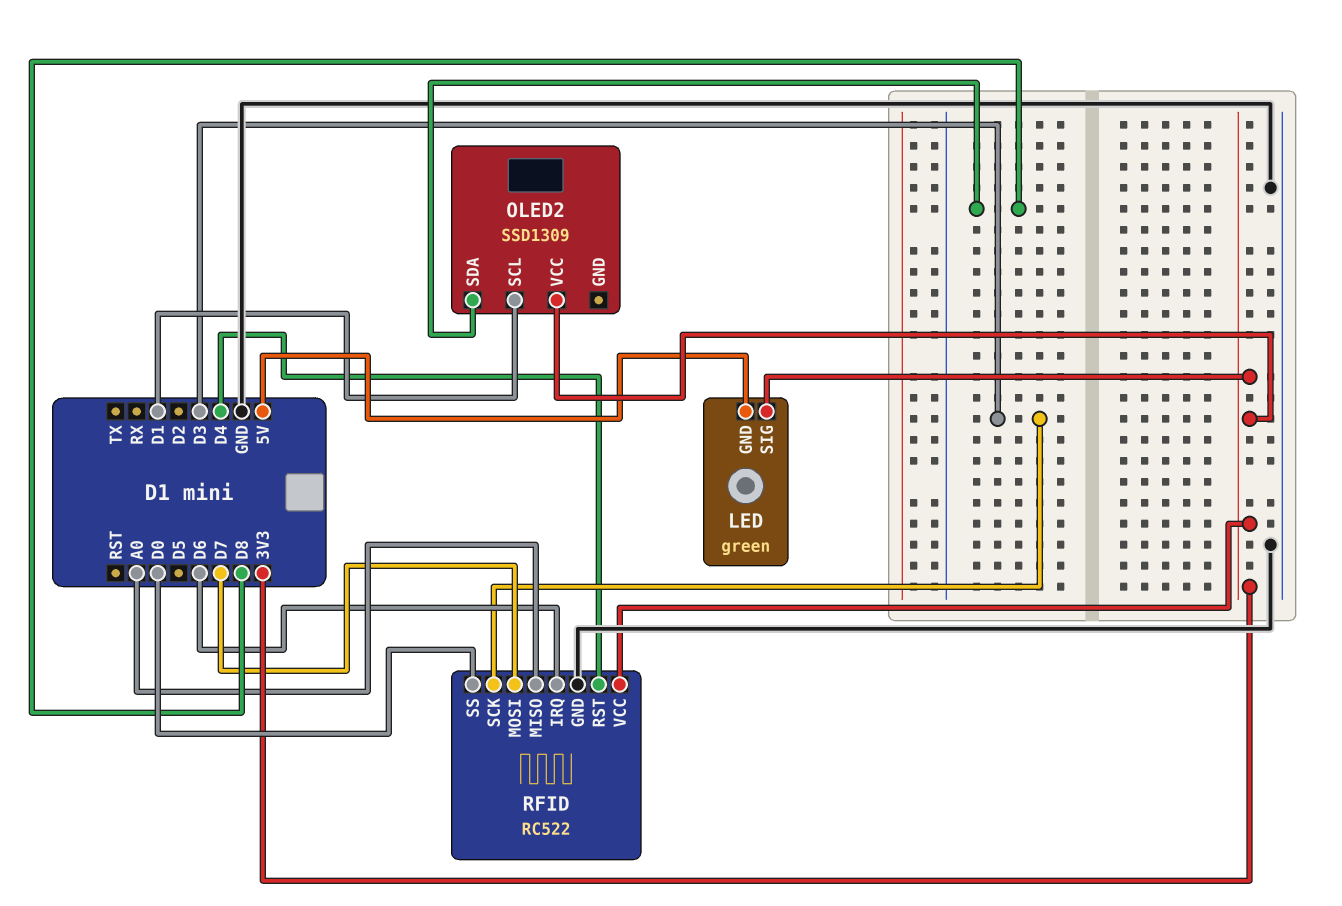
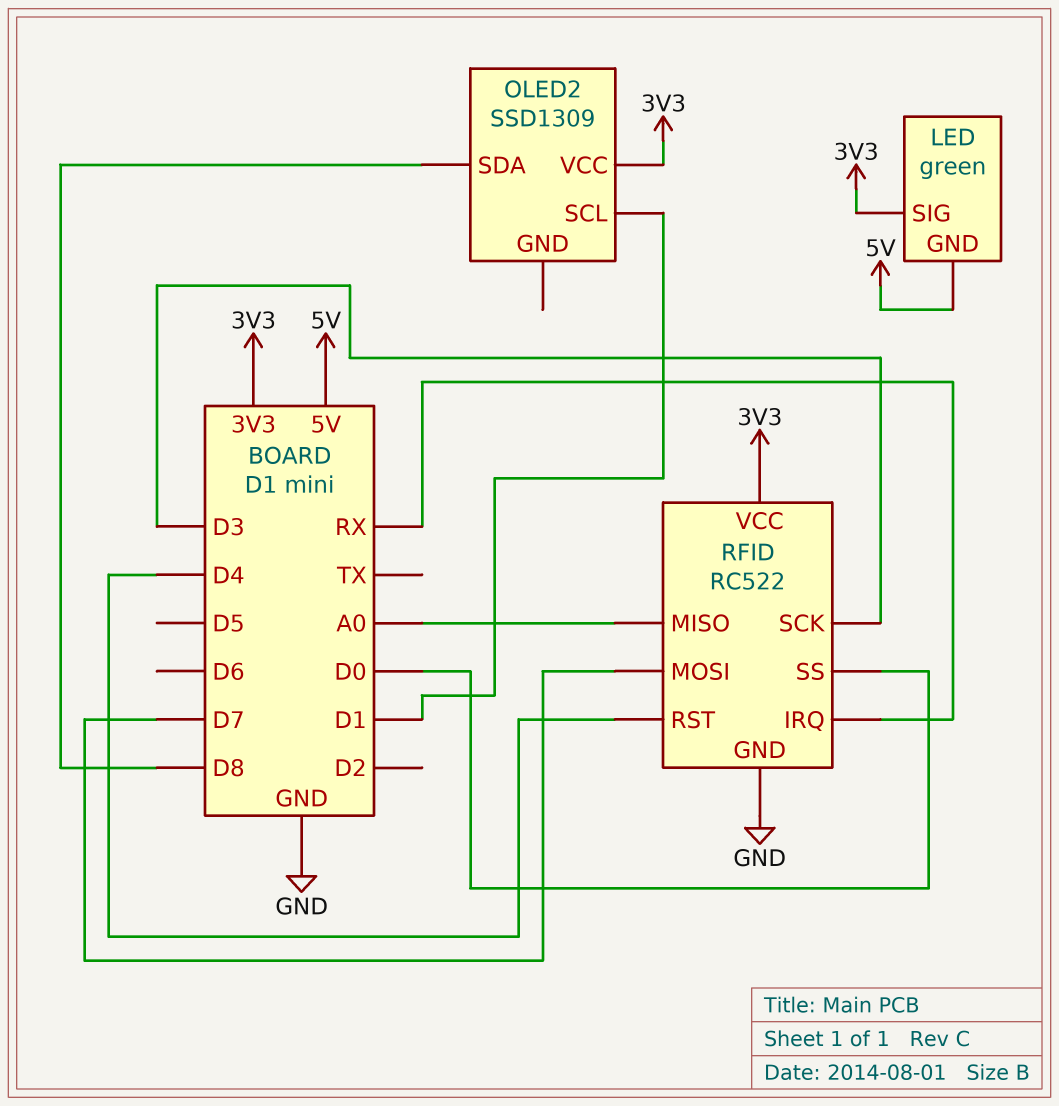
RFID pin IRQ: D6 -> RX

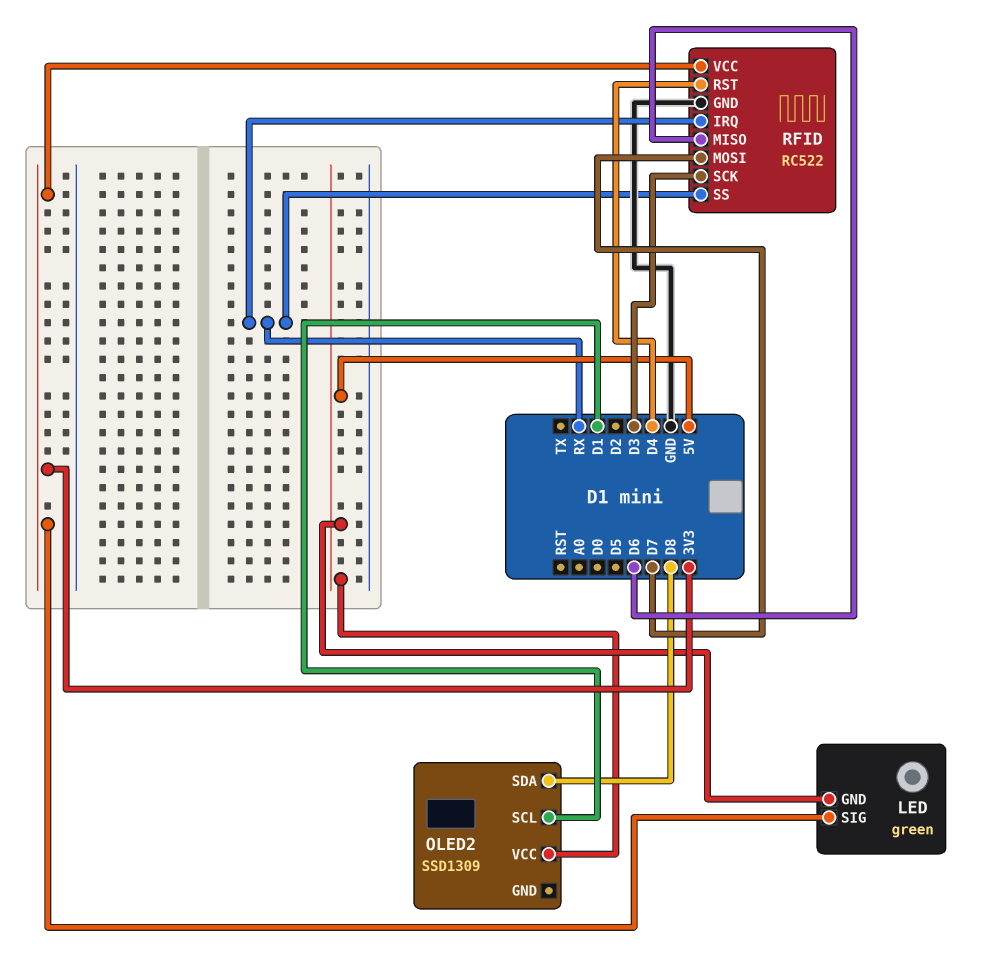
OLED2 pin VCC: 3V3 -> 5V
RFID pin MISO: A0 -> D6
RFID pin SS: D0 -> RX

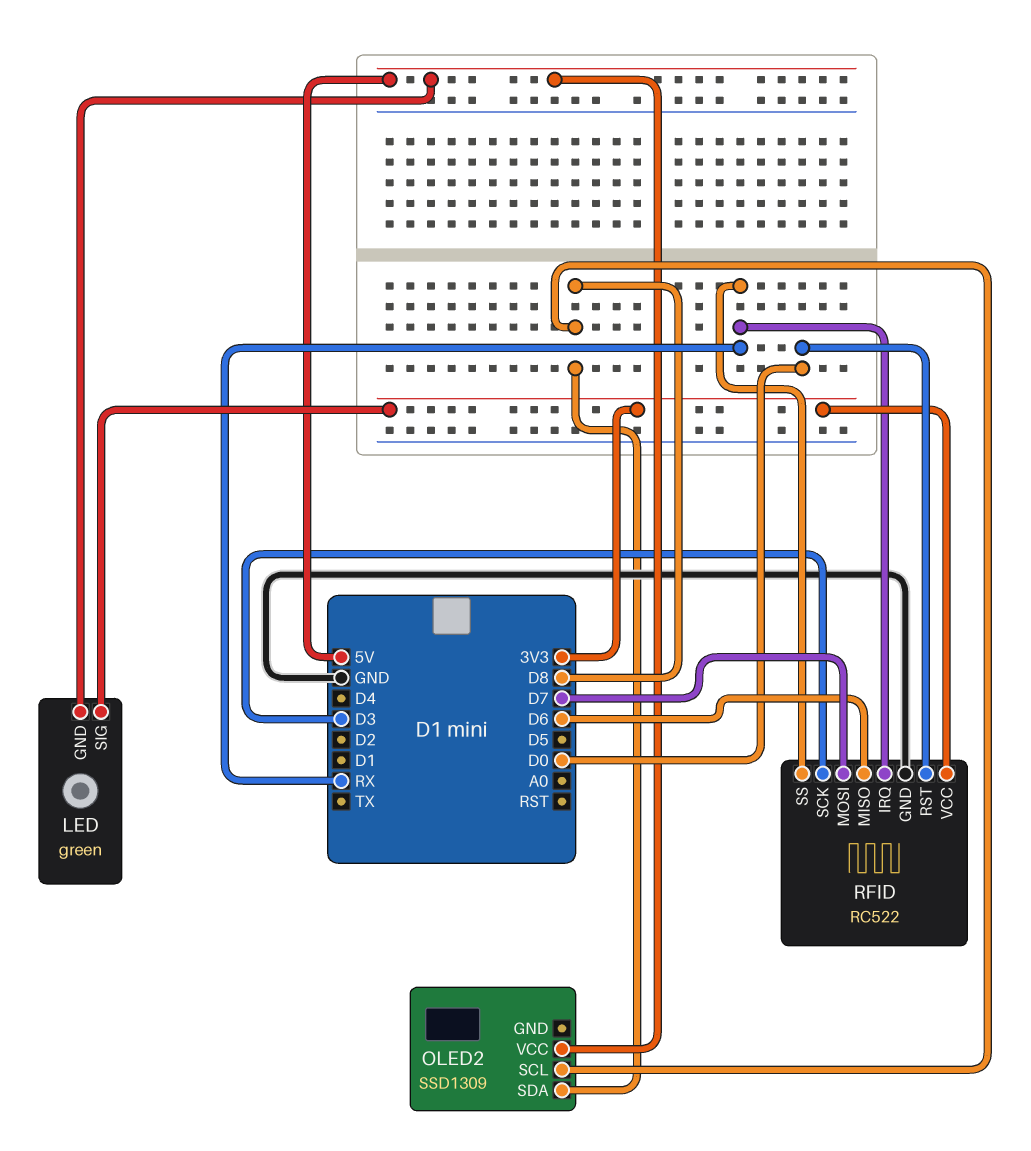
OLED2 pin SCL: D1 -> D8
RFID pin RST: D4 -> D0

